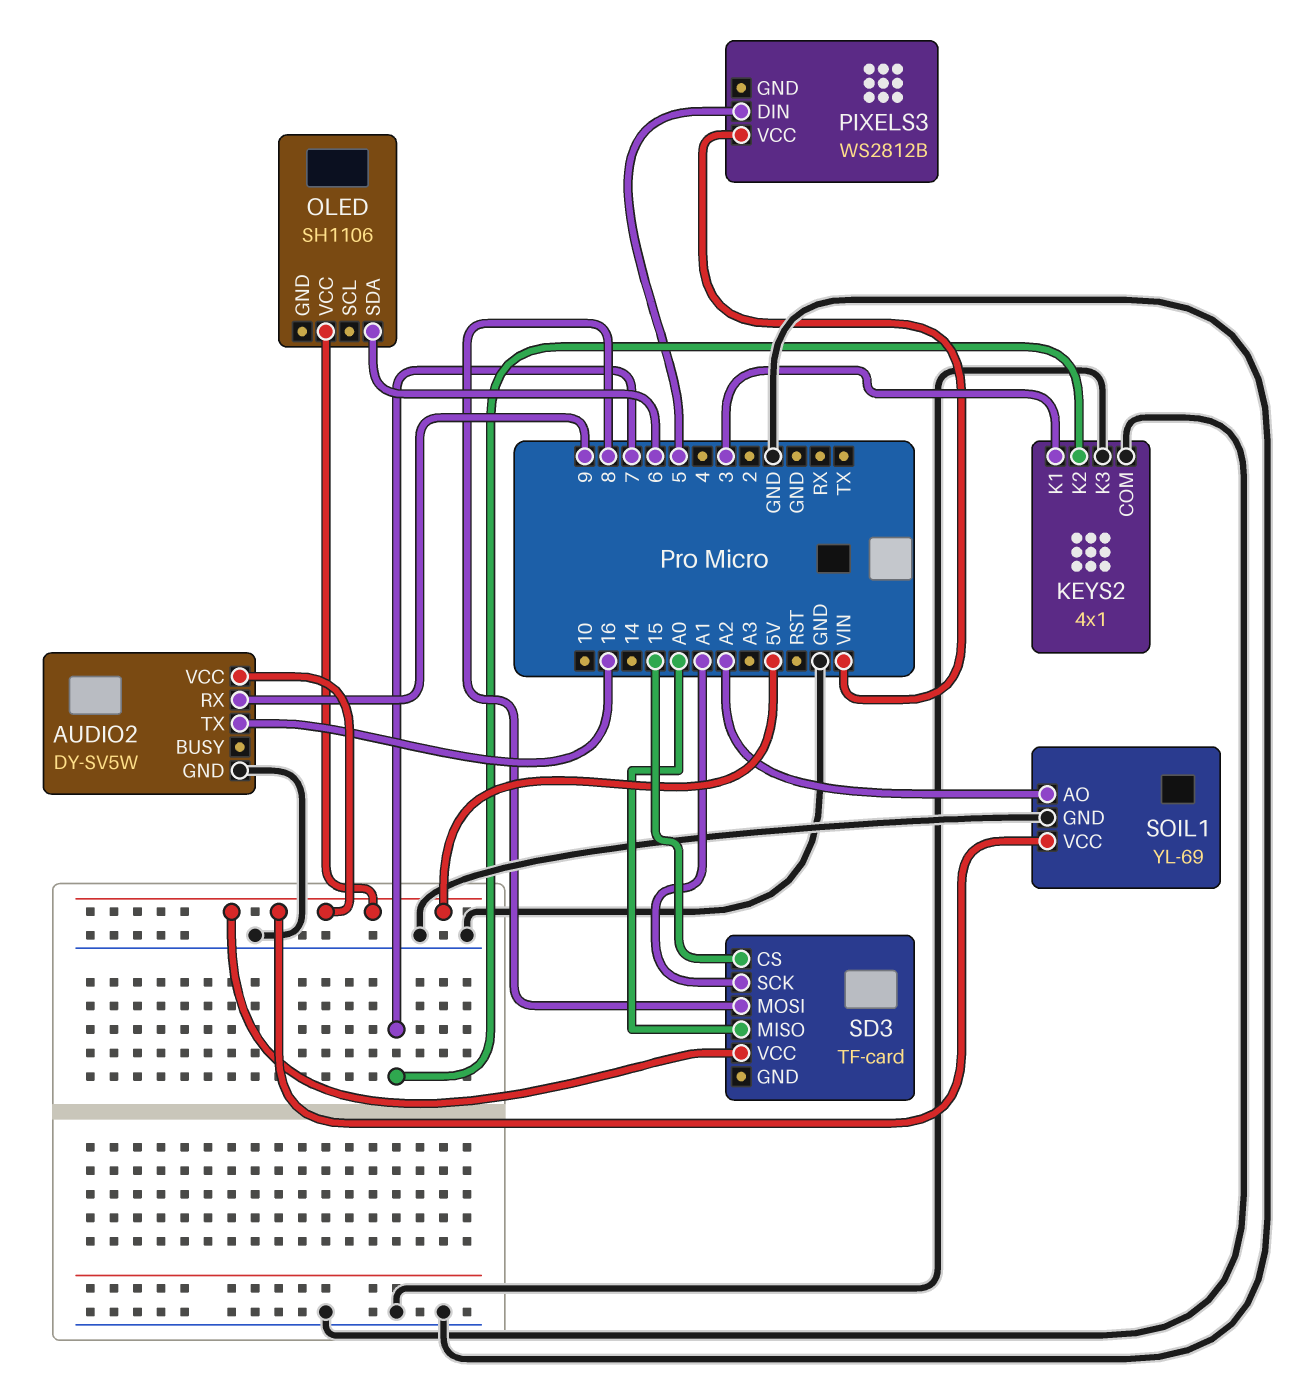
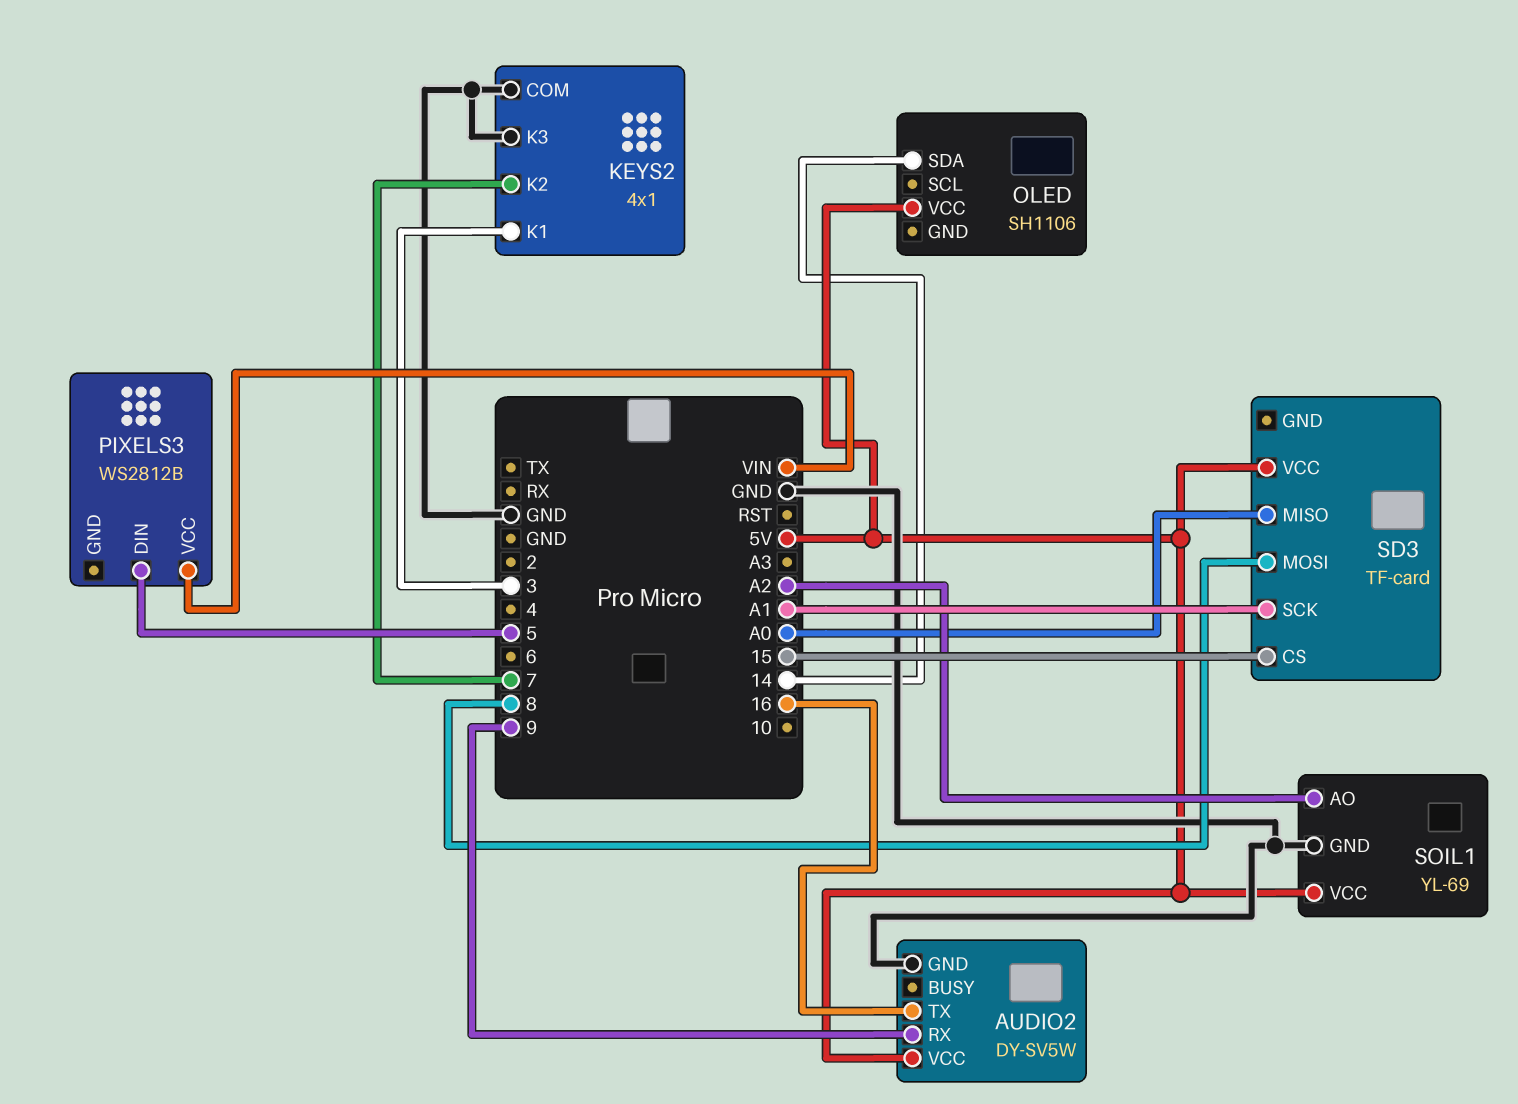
OLED pin SDA: 6 -> 14

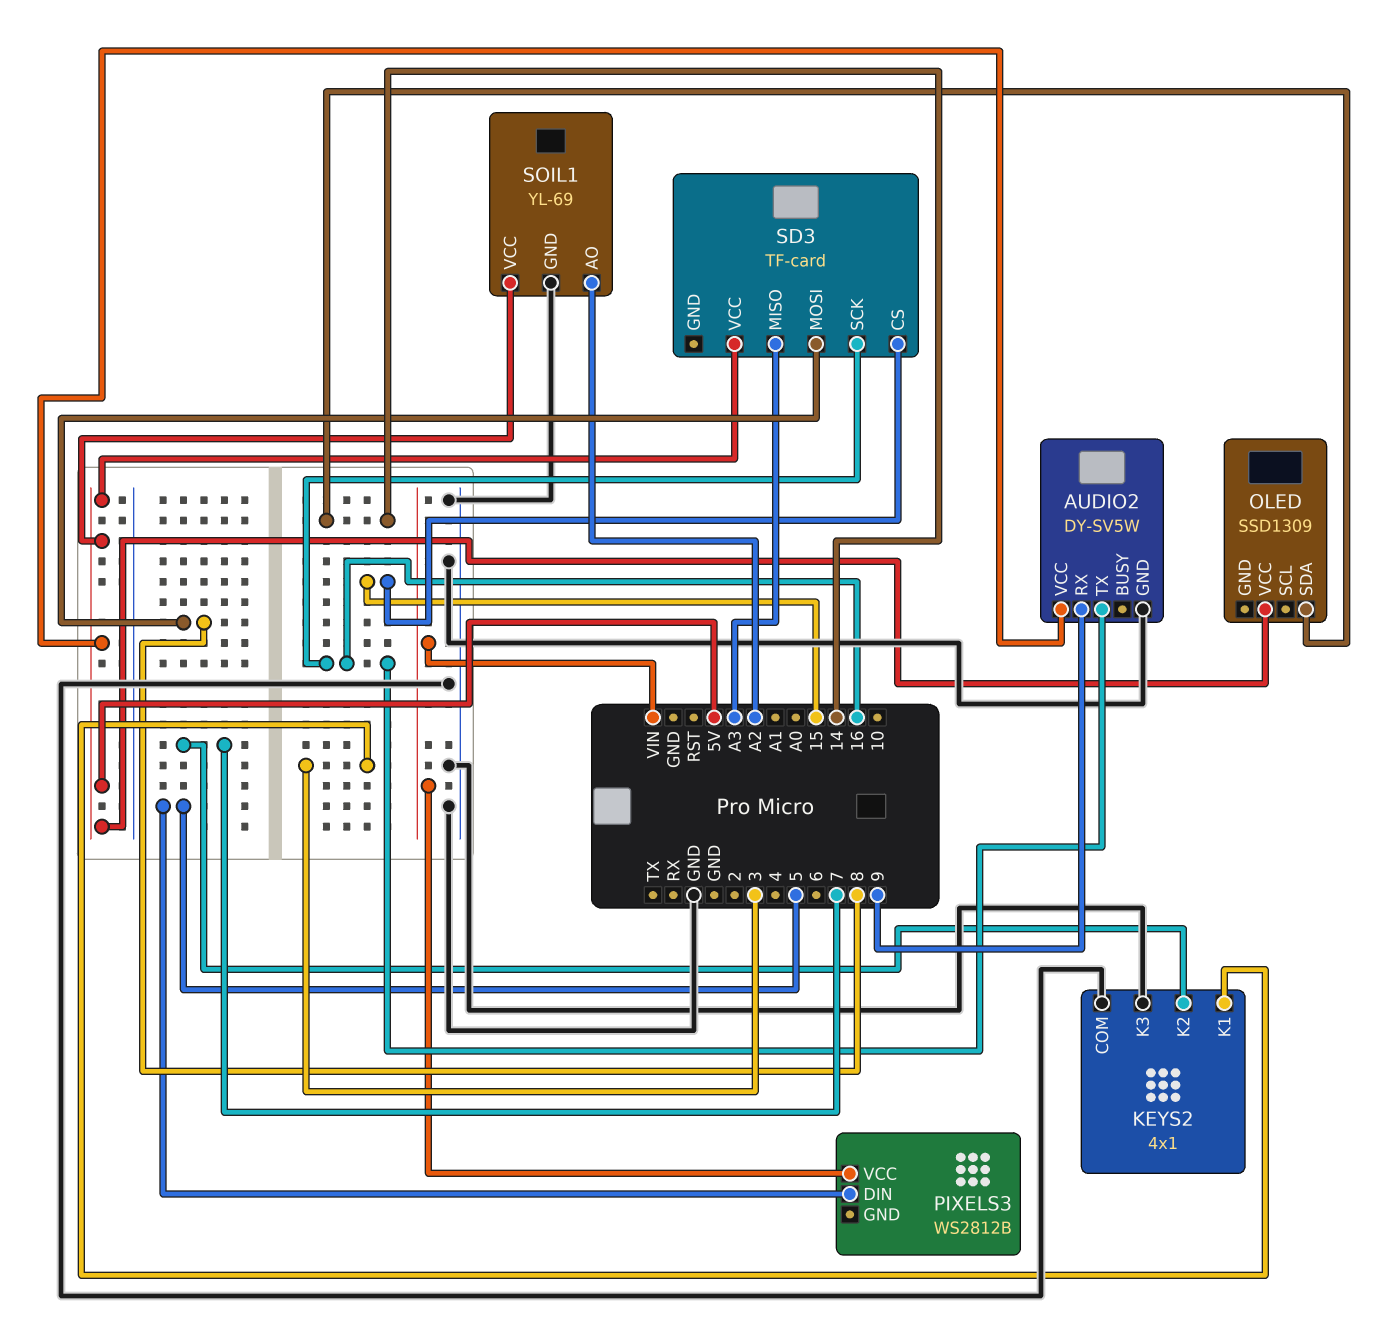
OLED: SH1106 -> SSD1309
SD3 pin MISO: A0 -> A3
SD3 pin SCK: A1 -> 16

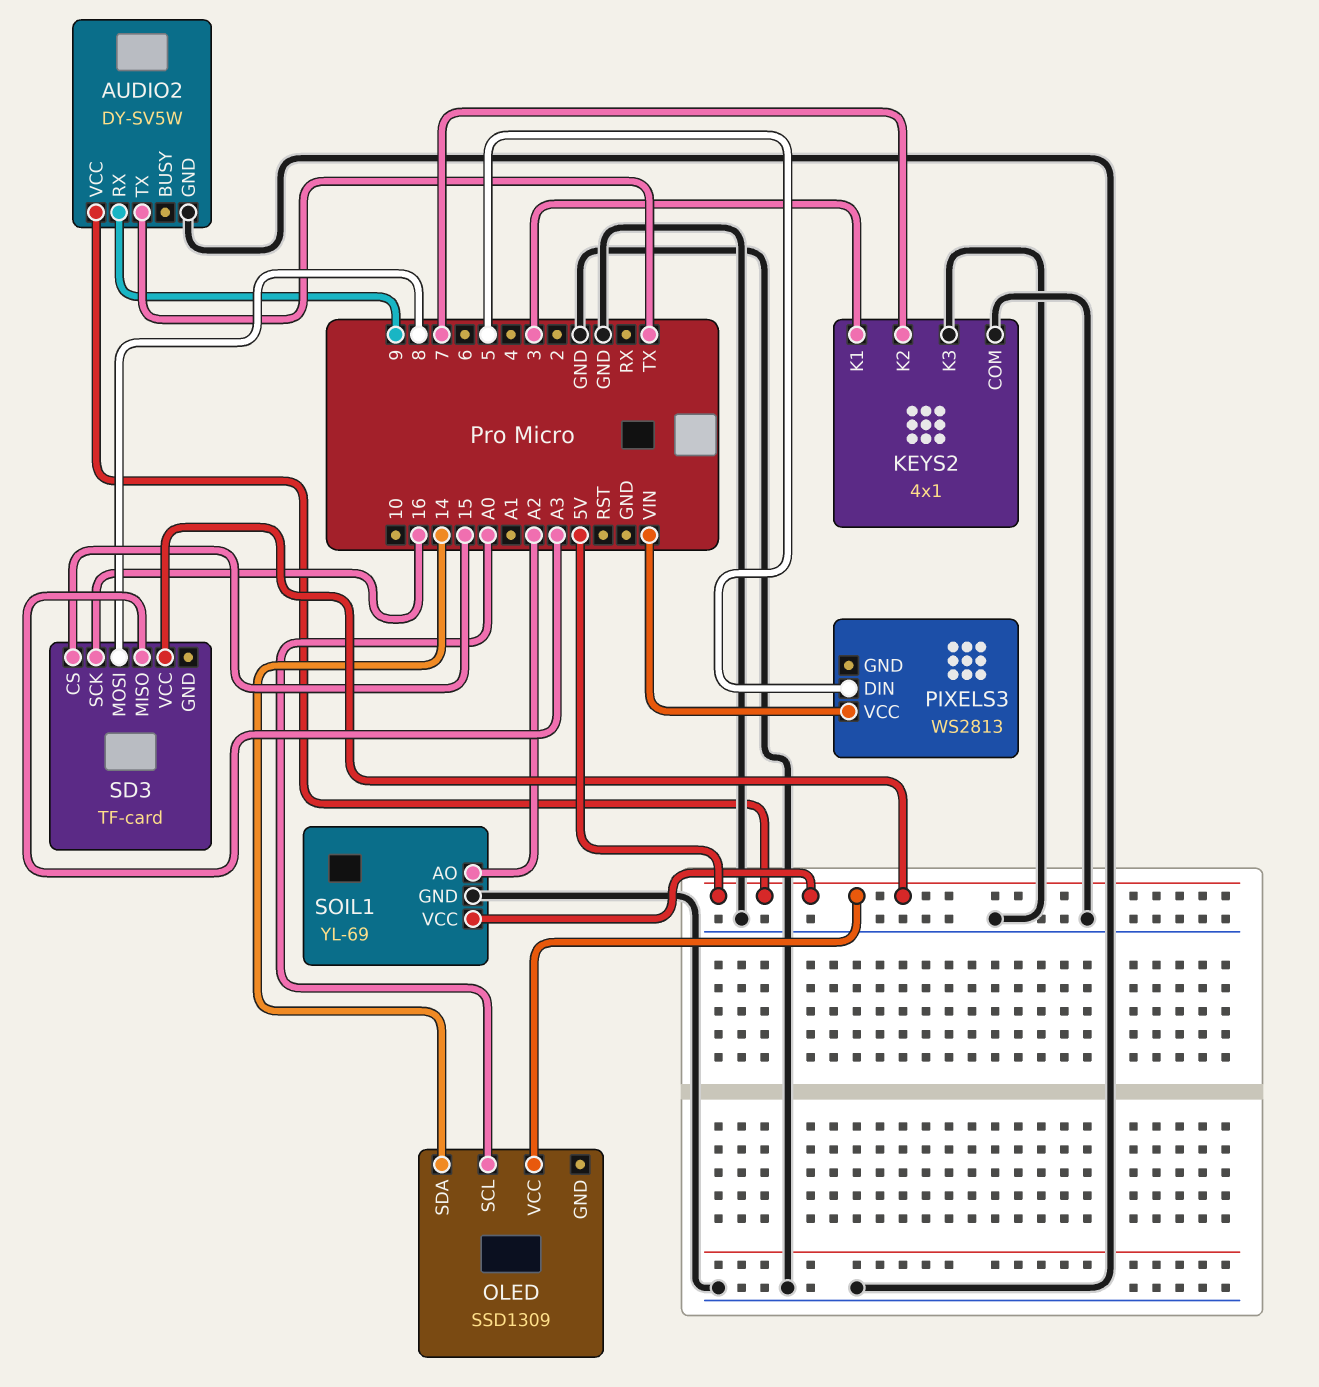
AUDIO2 pin TX: 16 -> TX
OLED pin SCL: none -> A0
PIXELS3: WS2812B -> WS2813

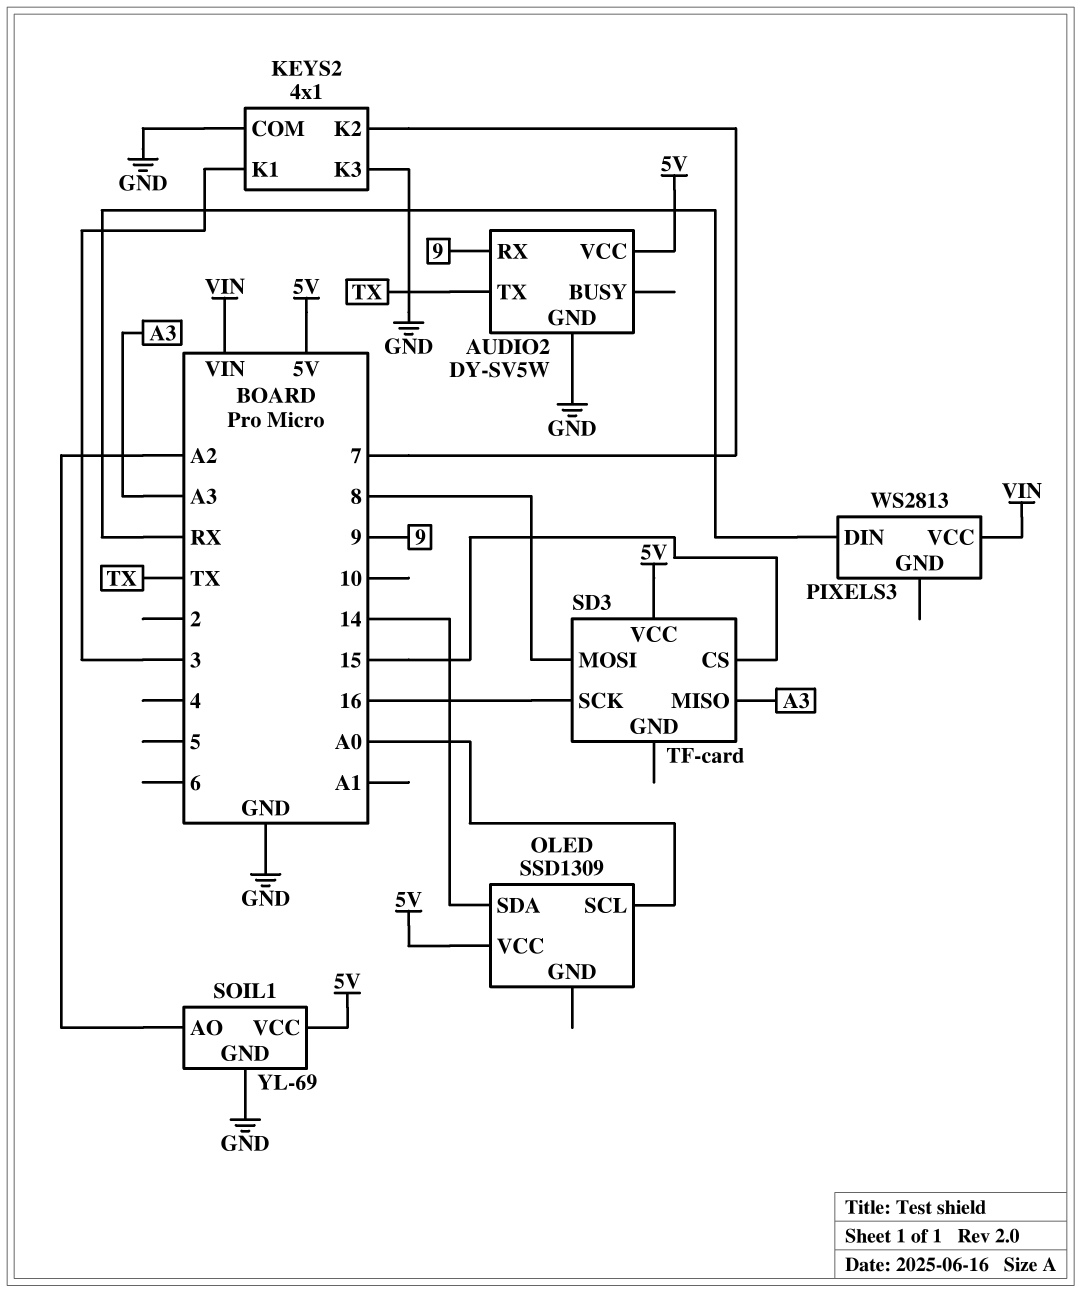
PIXELS3 pin DIN: 5 -> RX

